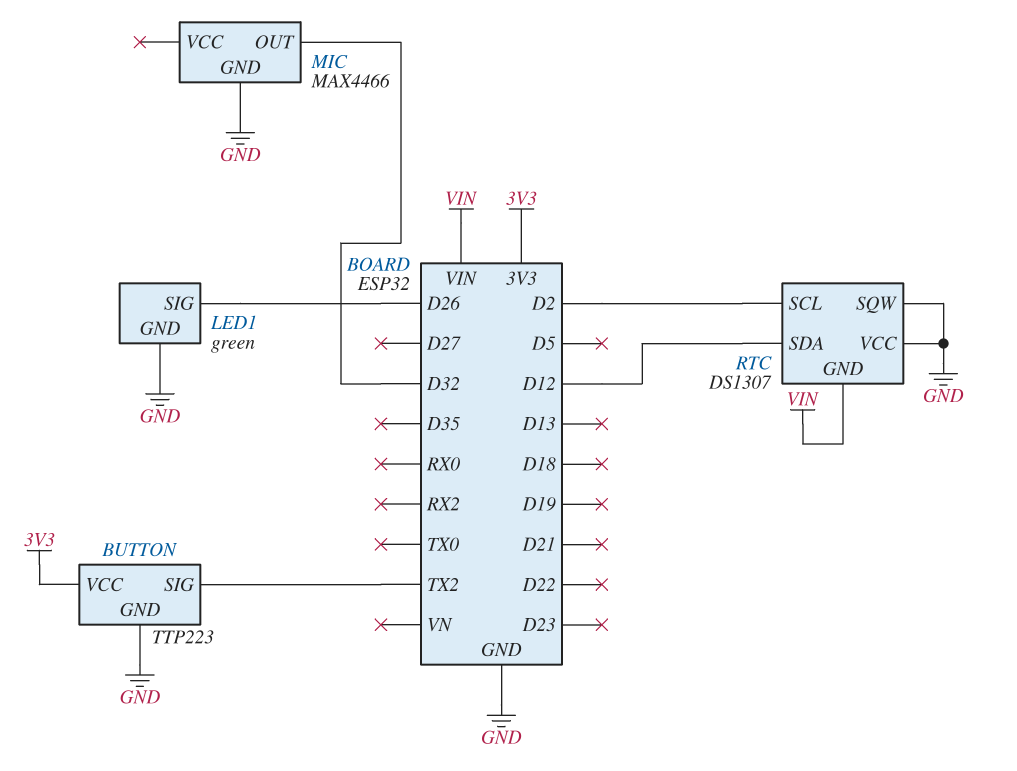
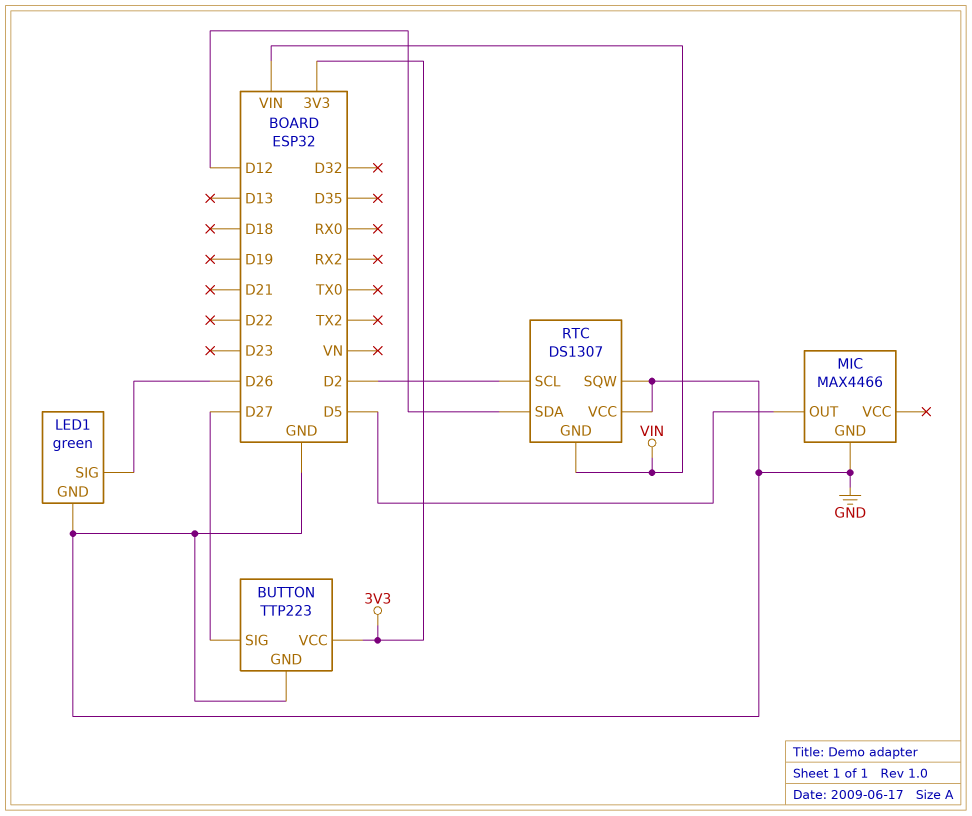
BUTTON pin SIG: TX2 -> D27
MIC pin OUT: D32 -> D5

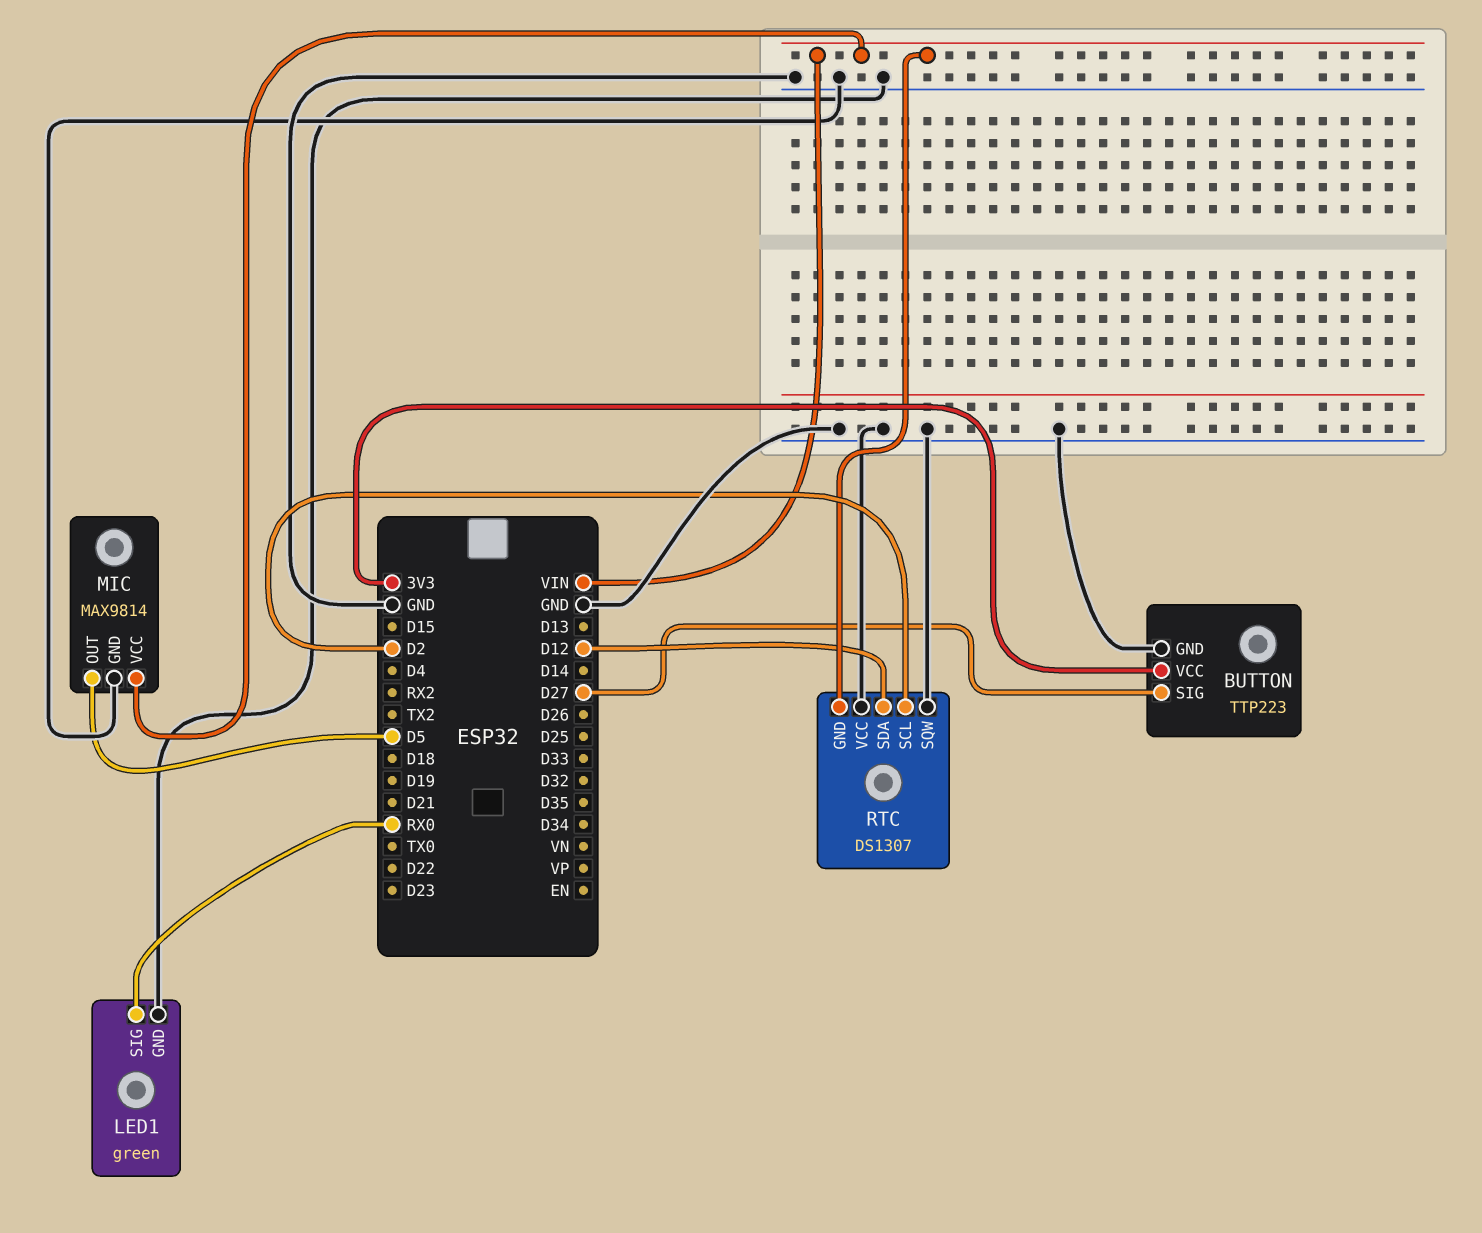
LED1 pin SIG: D26 -> RX0
MIC: MAX4466 -> MAX9814
MIC pin VCC: none -> VIN

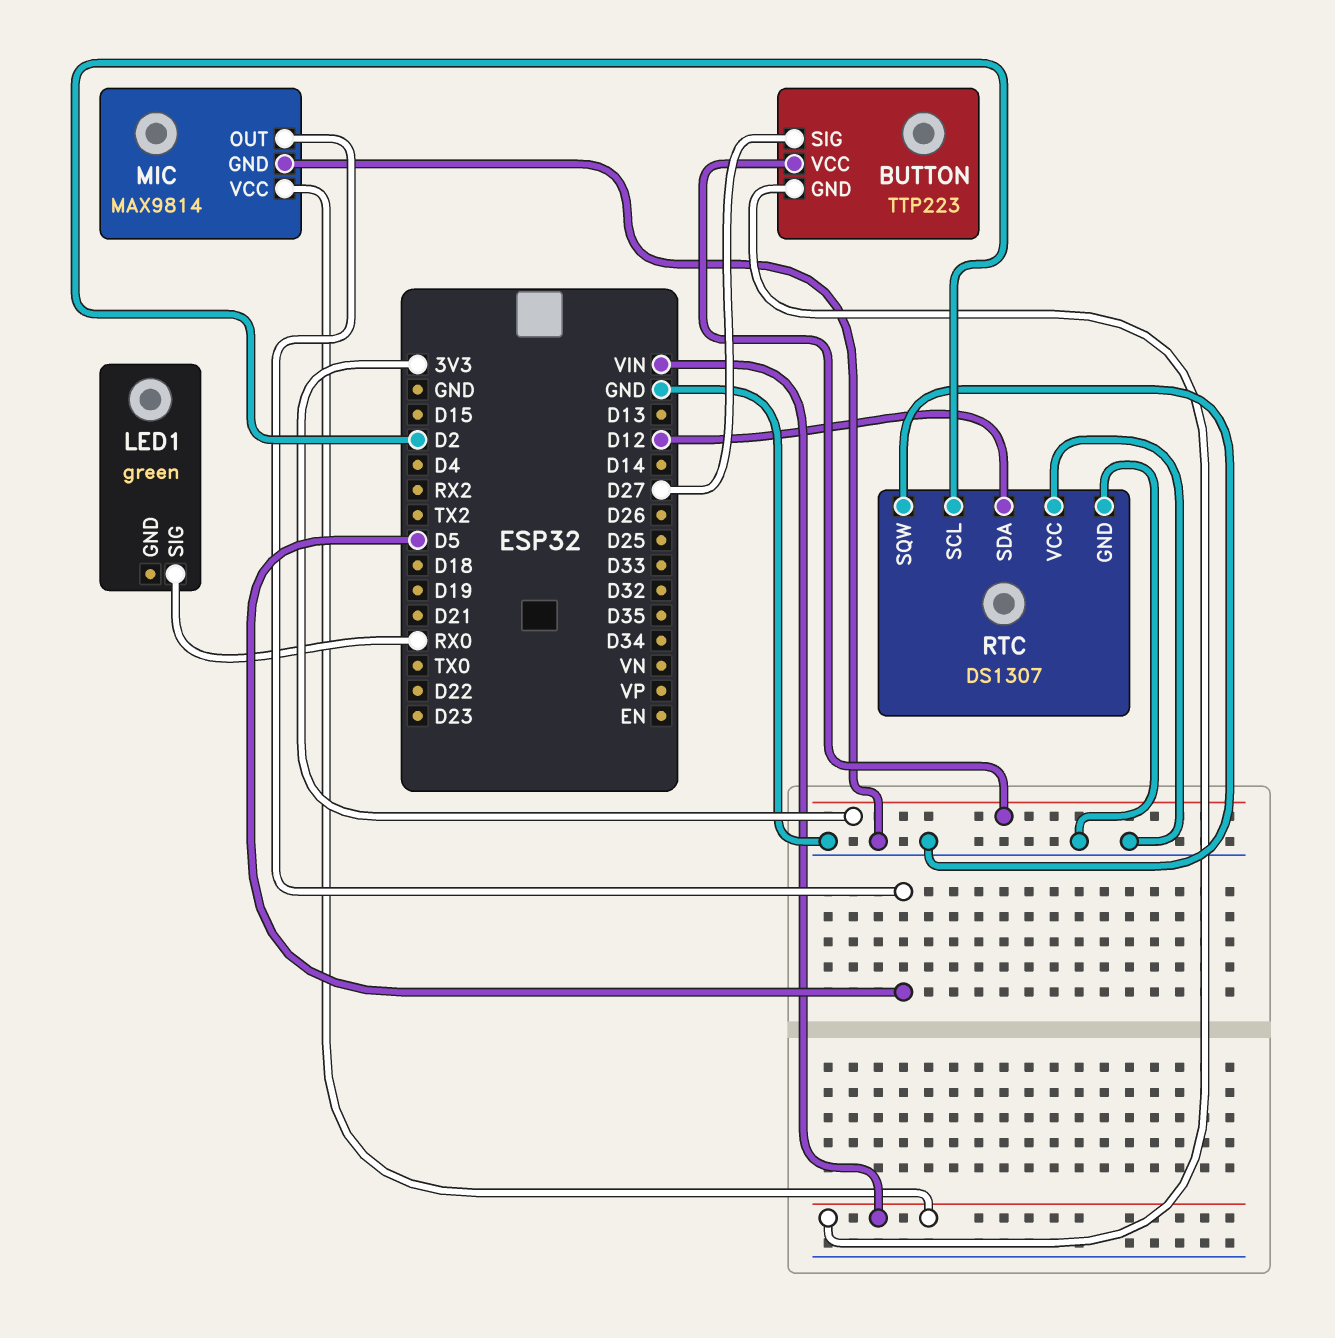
BUTTON pin GND: GND -> VIN
LED1 pin GND: GND -> none
RTC pin GND: VIN -> GND

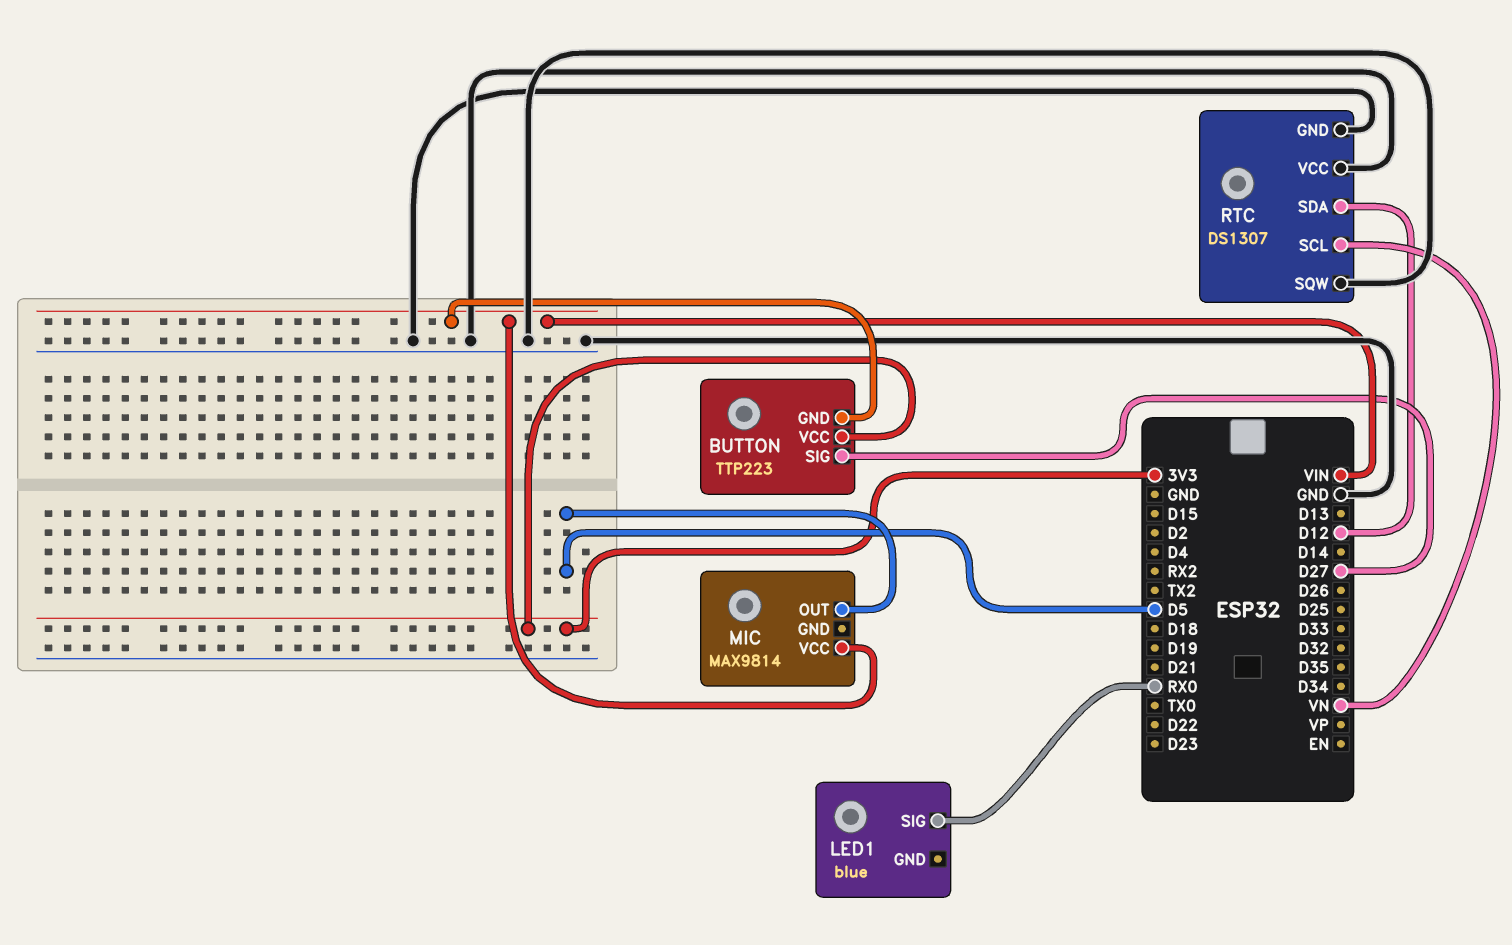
LED1: green -> blue
MIC pin GND: GND -> none
RTC pin SCL: D2 -> VN

